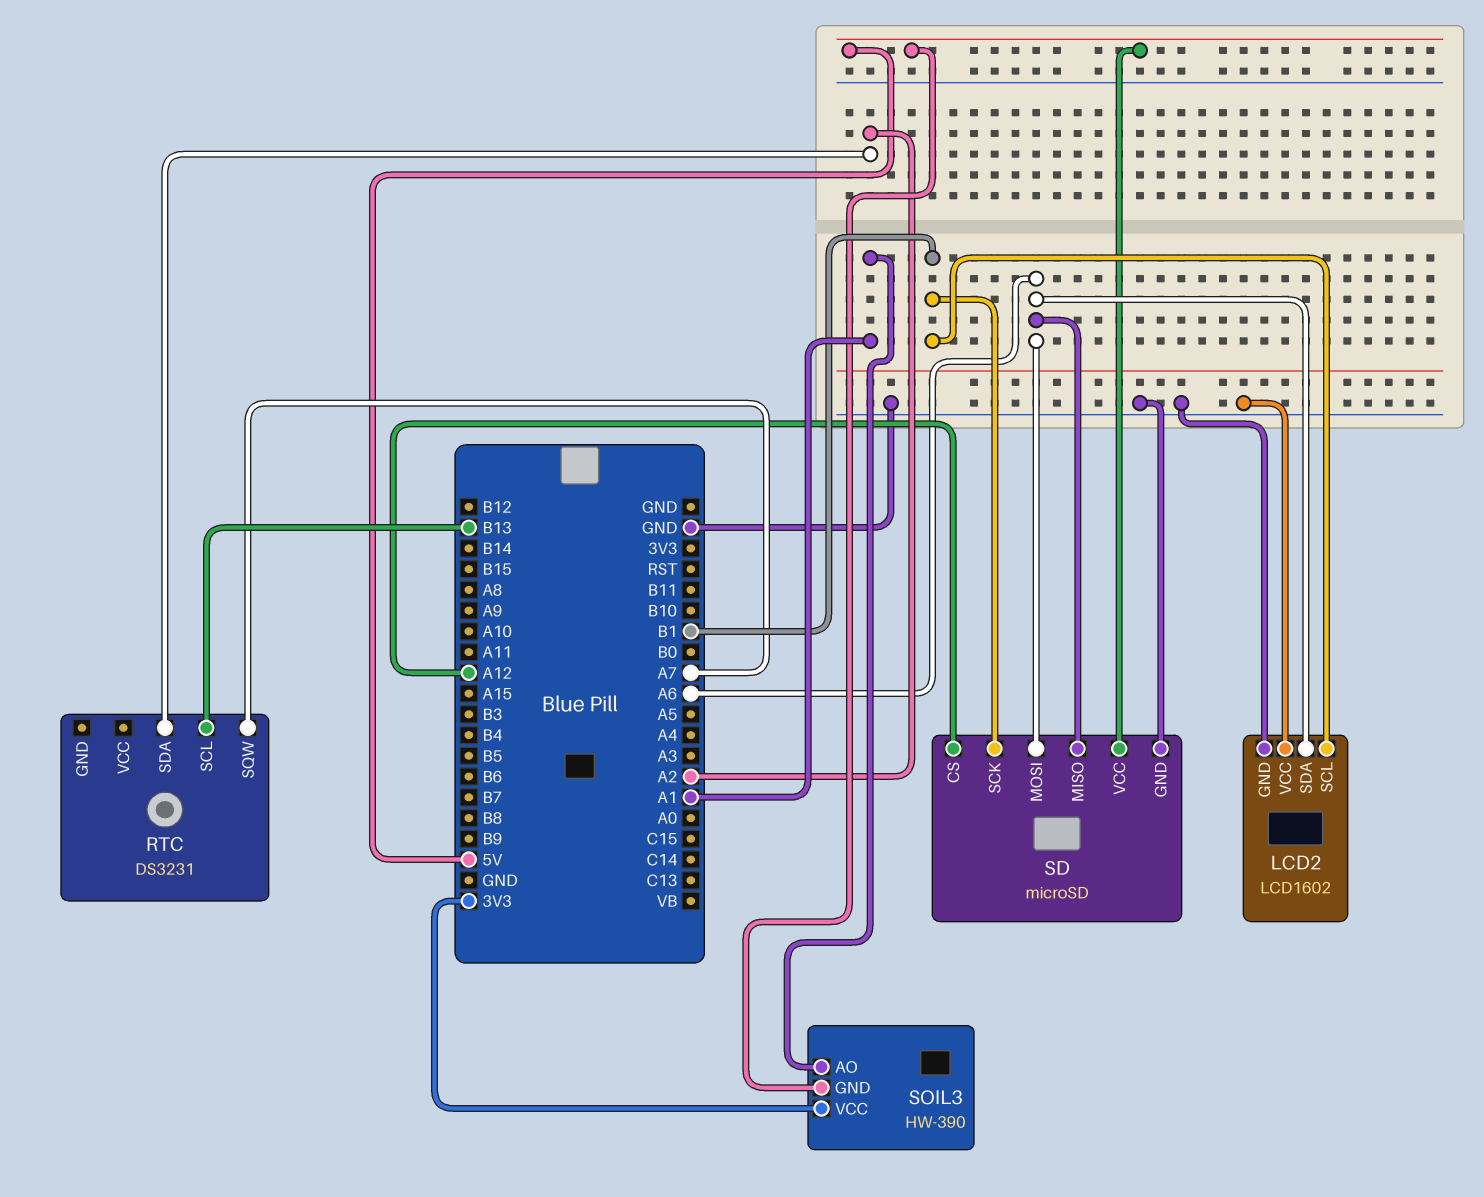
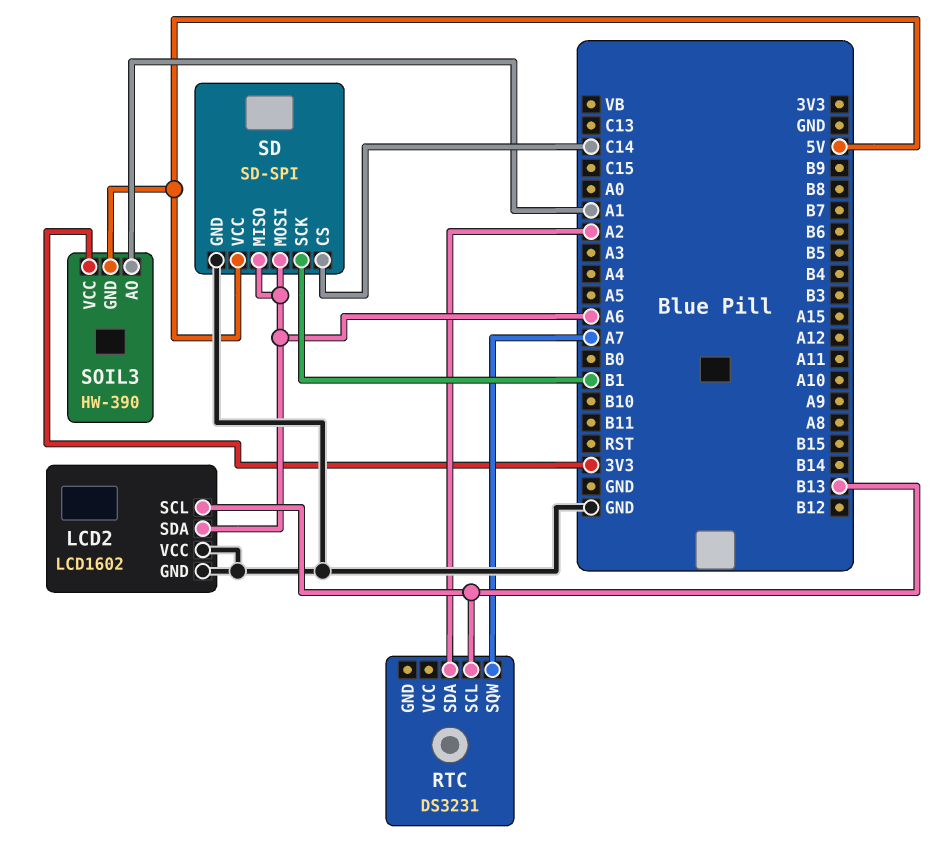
LCD2 pin SCL: B1 -> B13
SD: microSD -> SD-SPI
SD pin CS: A12 -> C14

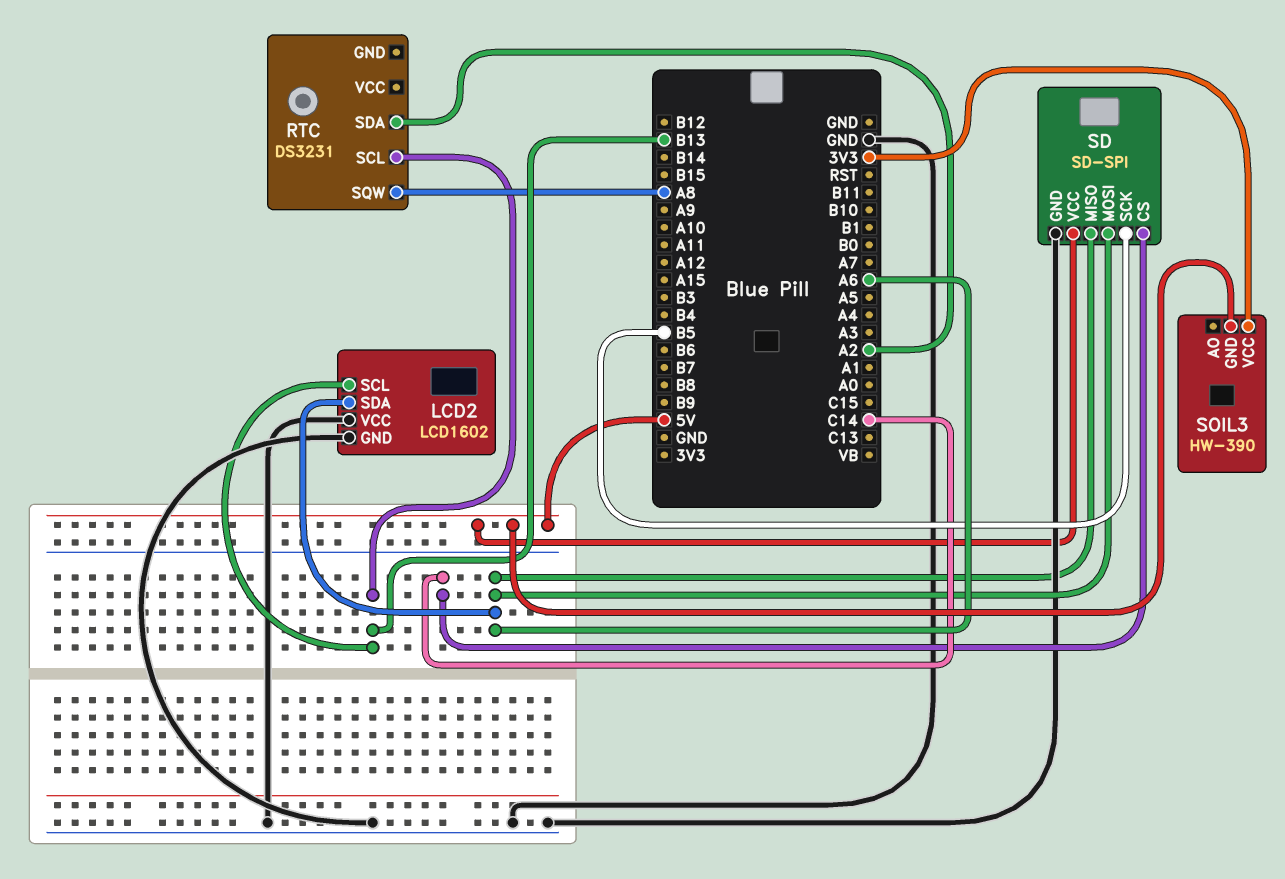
RTC pin SQW: A7 -> A8
SD pin SCK: B1 -> B5
SOIL3 pin AO: A1 -> none

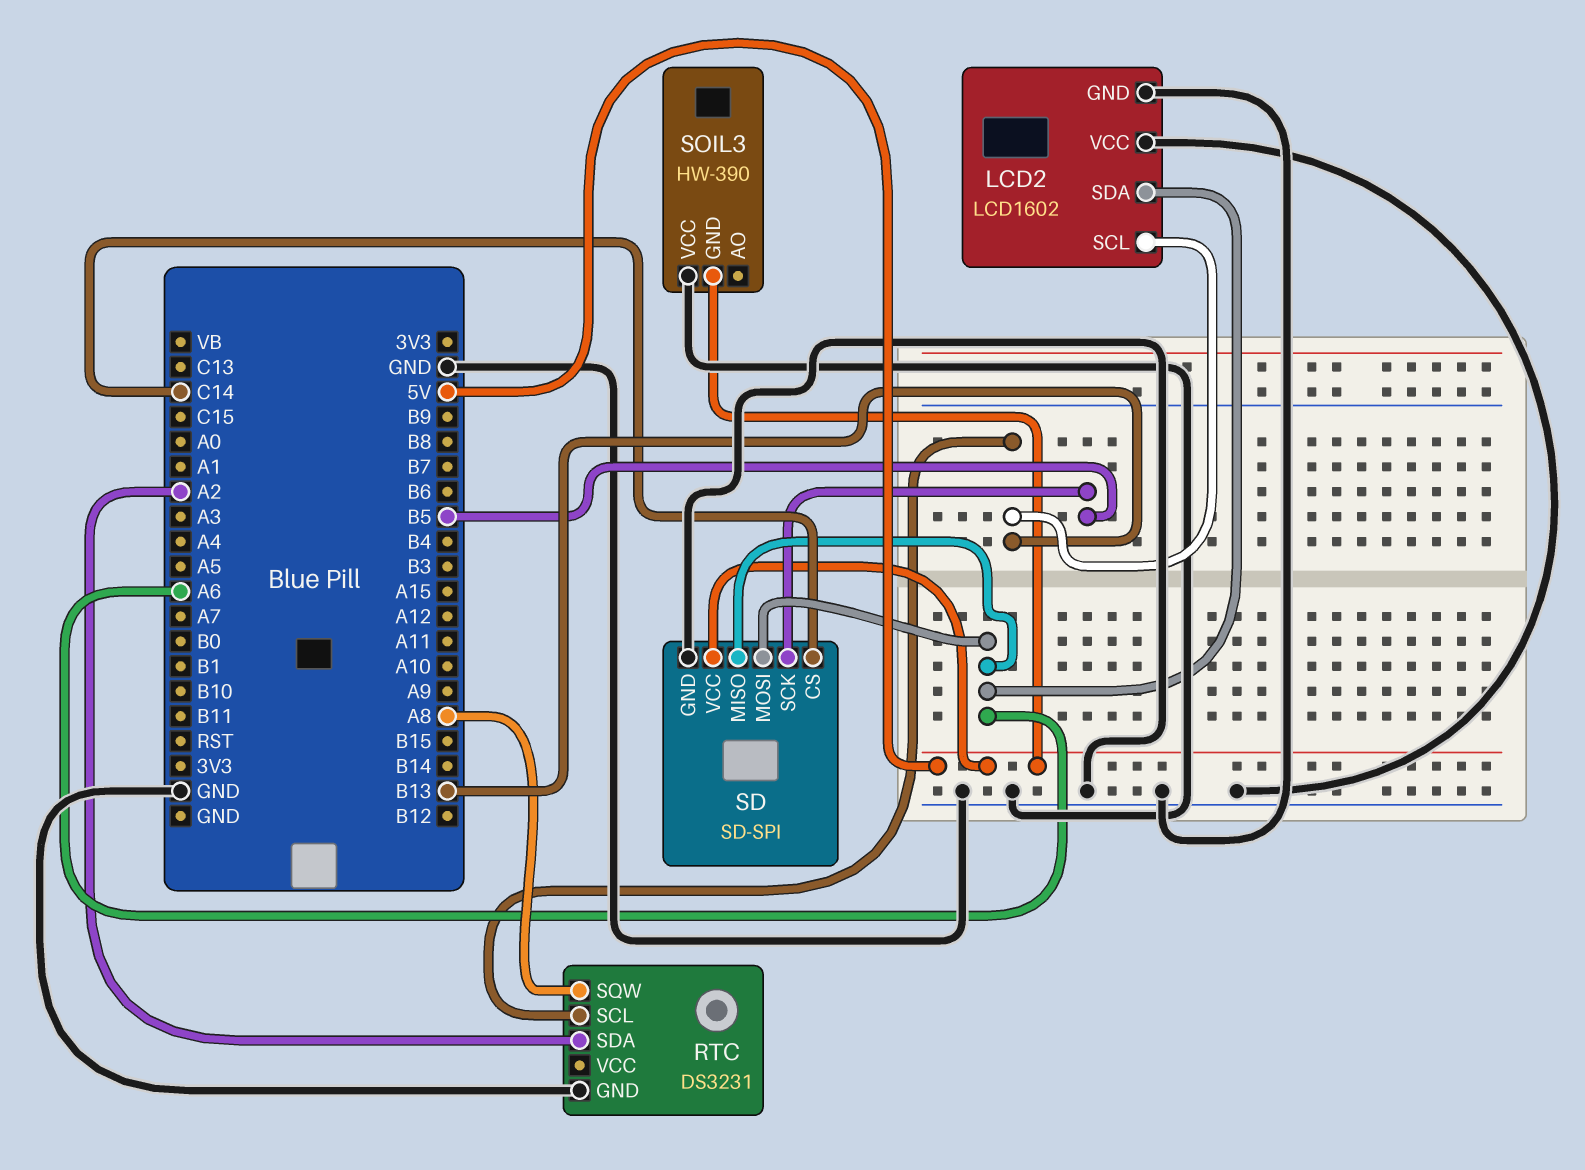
RTC pin GND: none -> GND
SOIL3 pin VCC: 3V3 -> GND

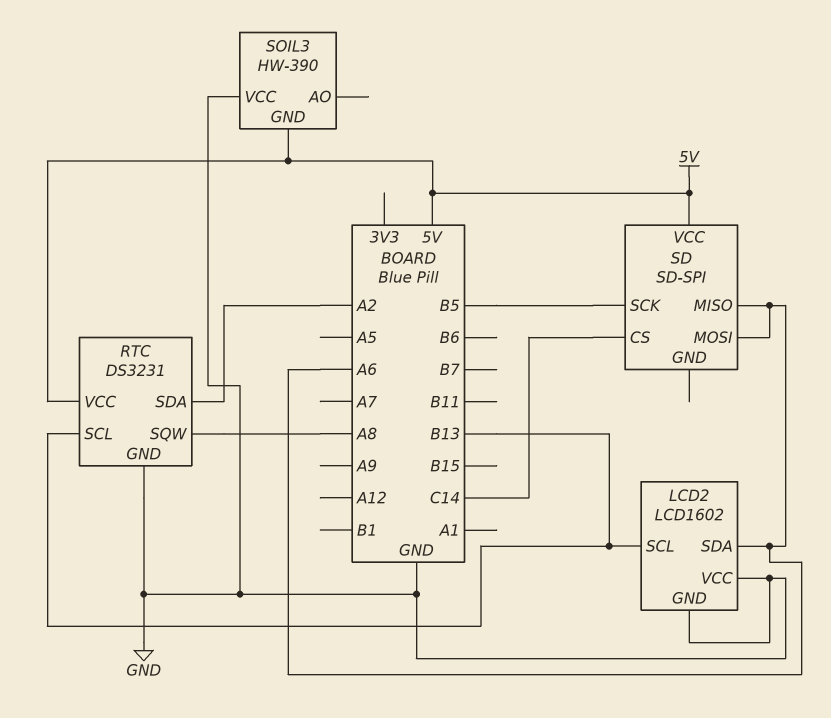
RTC pin VCC: none -> 5V
SD pin GND: GND -> none

